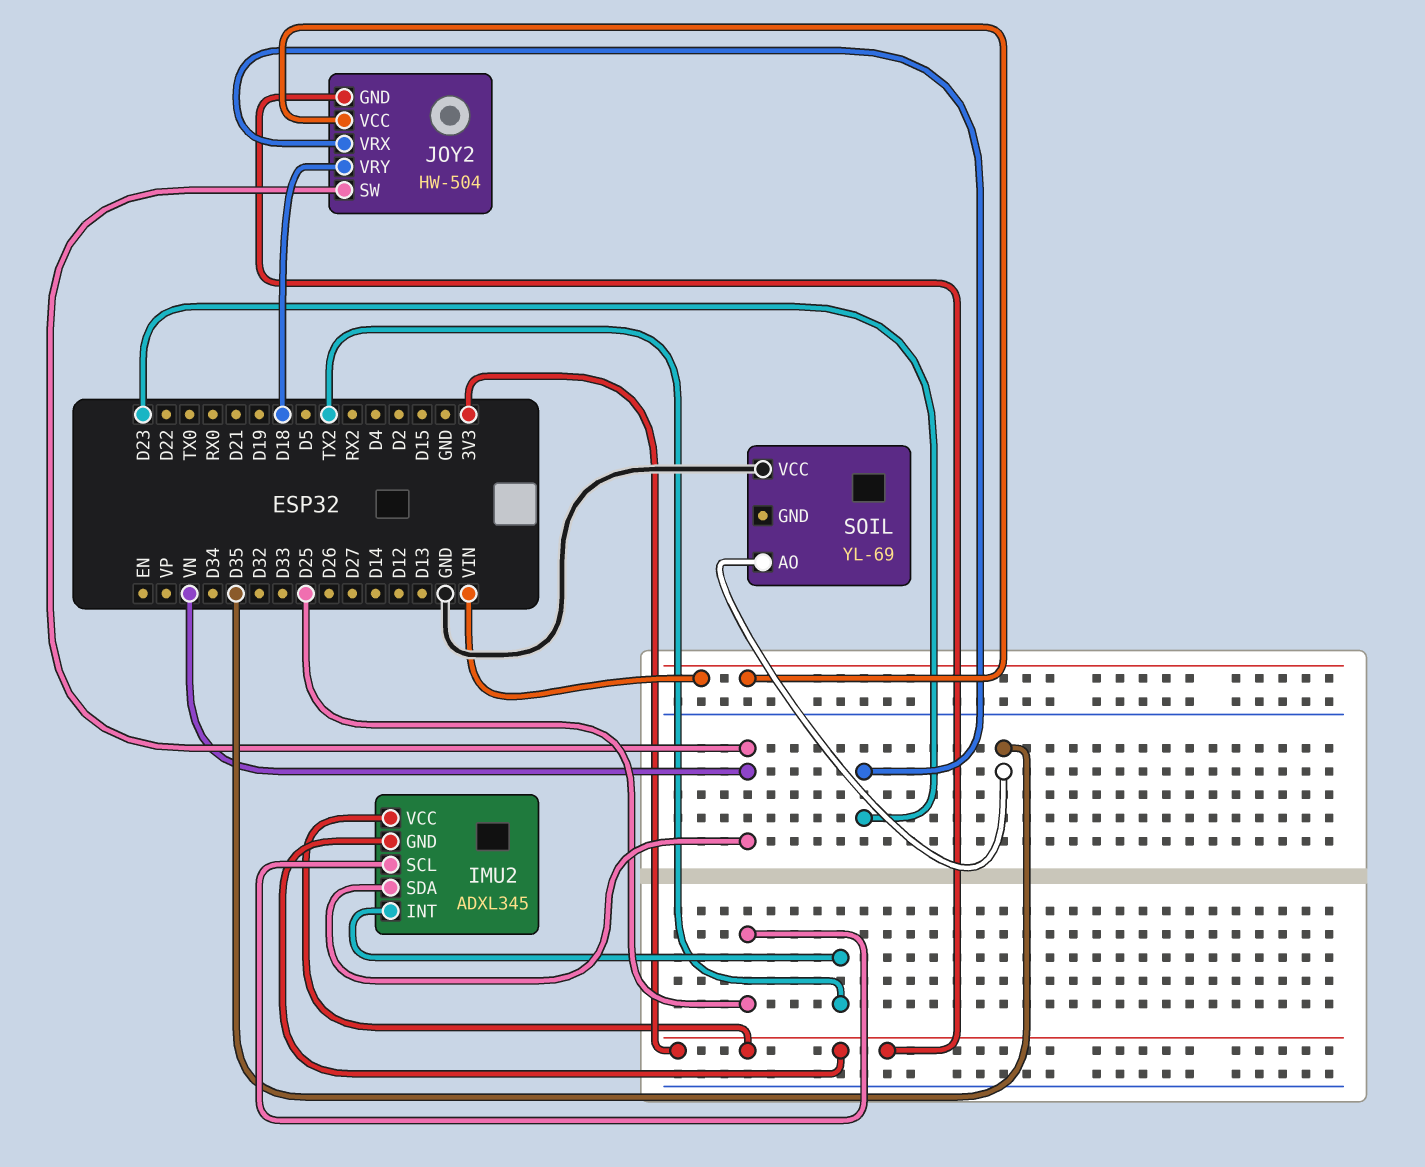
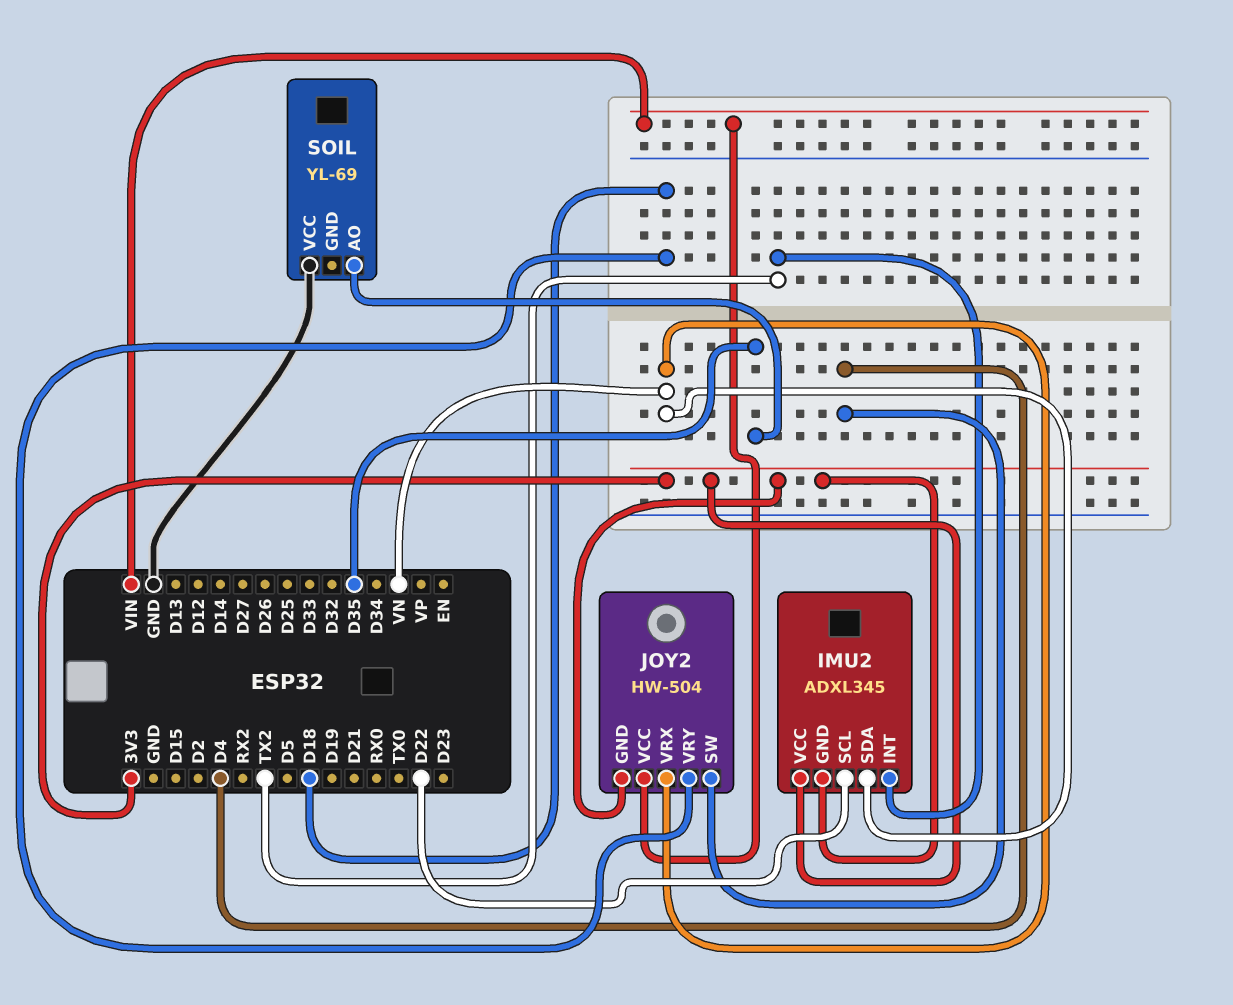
IMU2 pin SCL: D25 -> D22
JOY2 pin SW: VN -> D4
JOY2 pin VRX: D23 -> VN

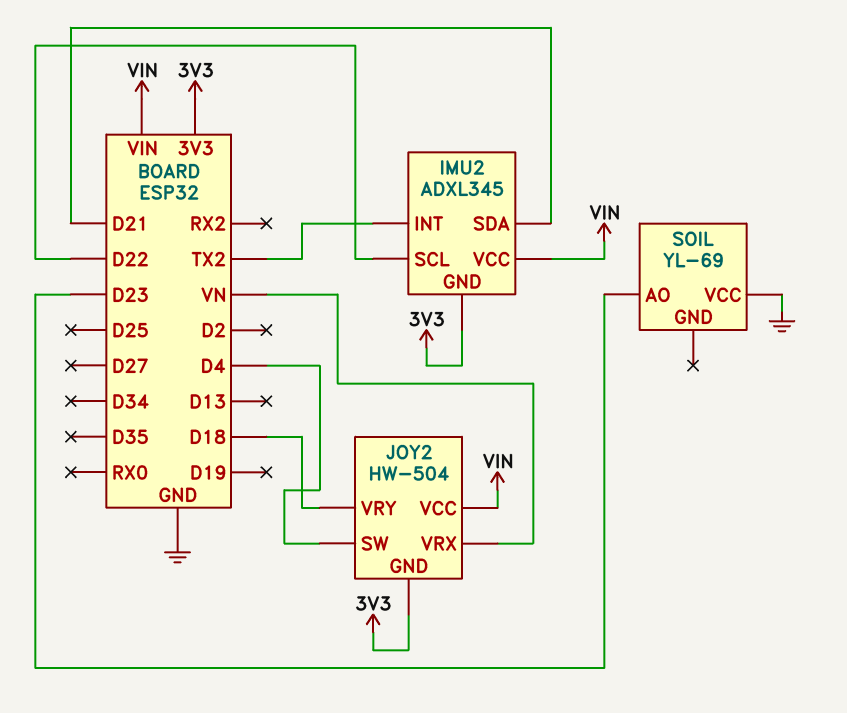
IMU2 pin SDA: VN -> D21
IMU2 pin VCC: 3V3 -> VIN
SOIL pin AO: D35 -> D23

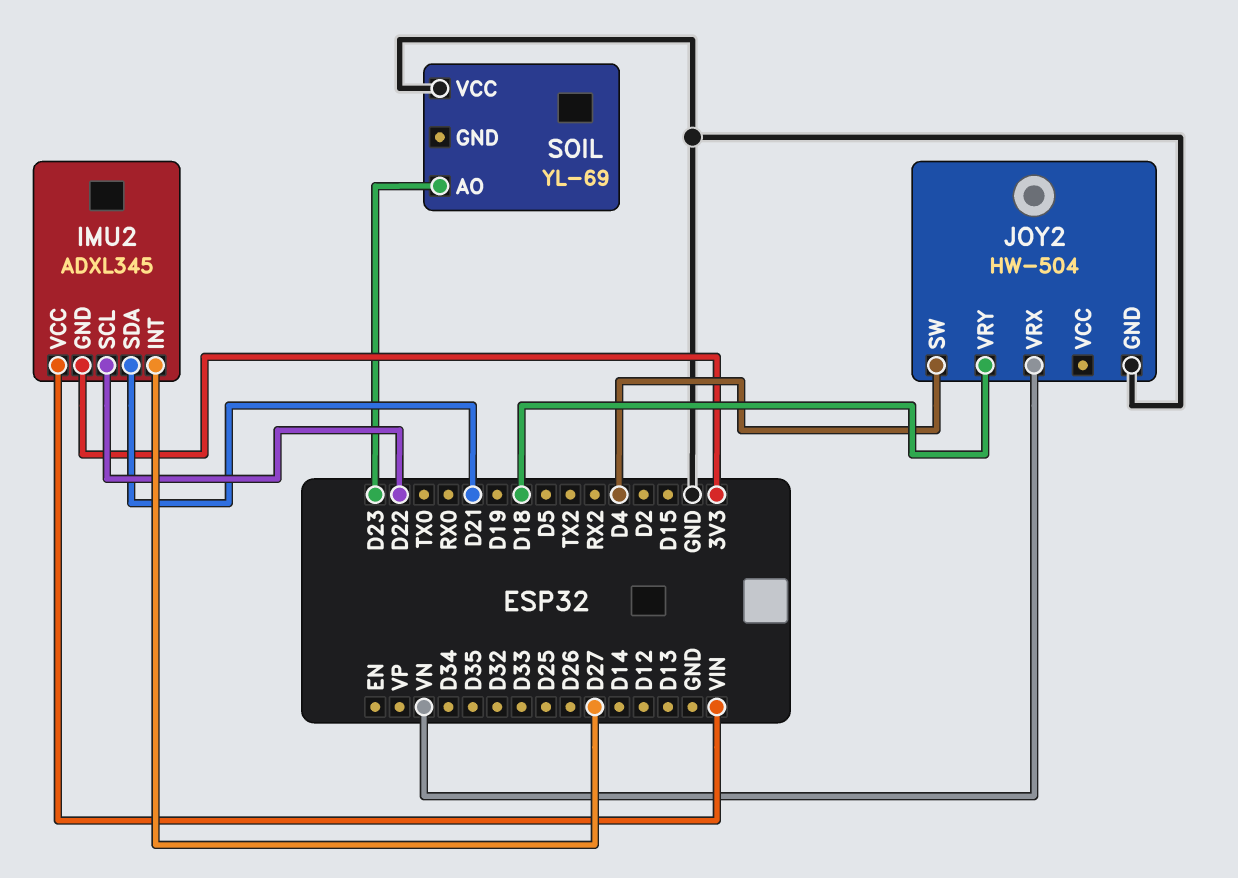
IMU2 pin INT: TX2 -> D27
JOY2 pin GND: 3V3 -> GND
JOY2 pin VCC: VIN -> none

